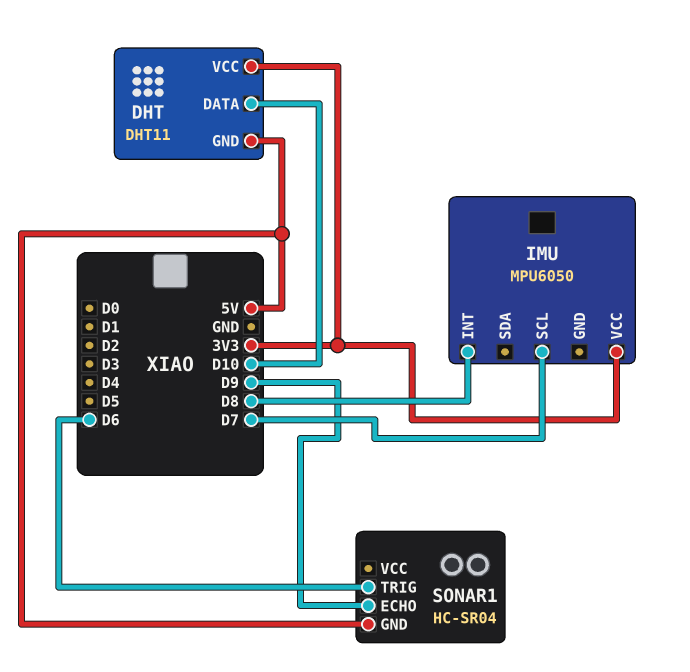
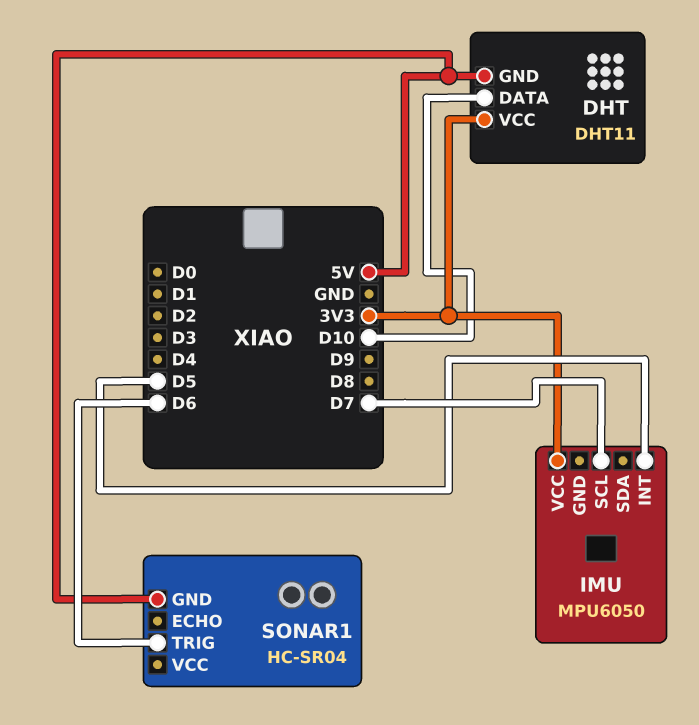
IMU pin INT: D8 -> D5
SONAR1 pin ECHO: D9 -> none

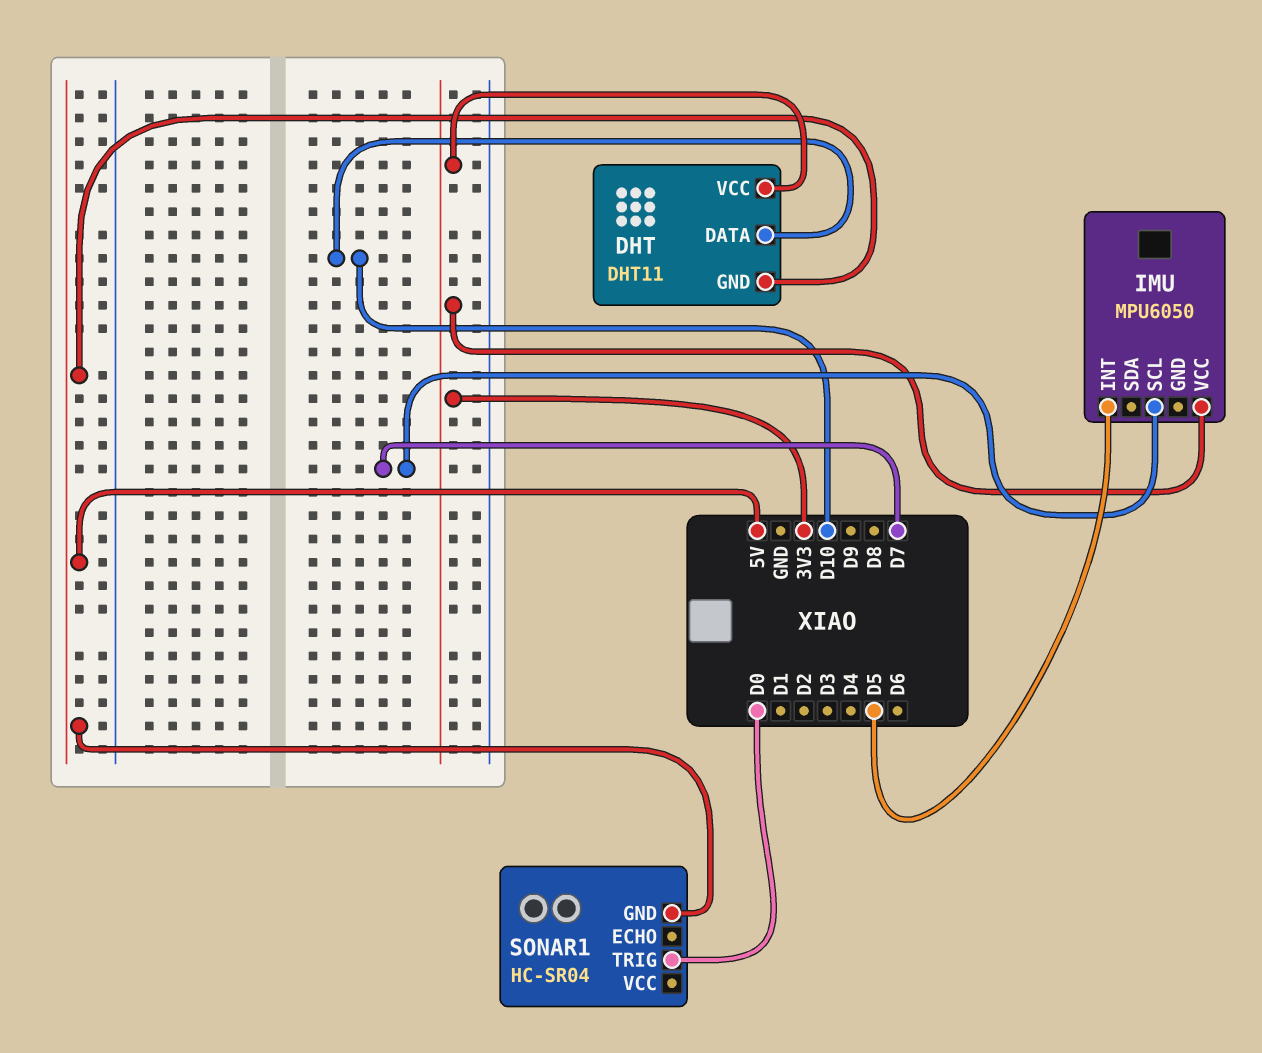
SONAR1 pin TRIG: D6 -> D0

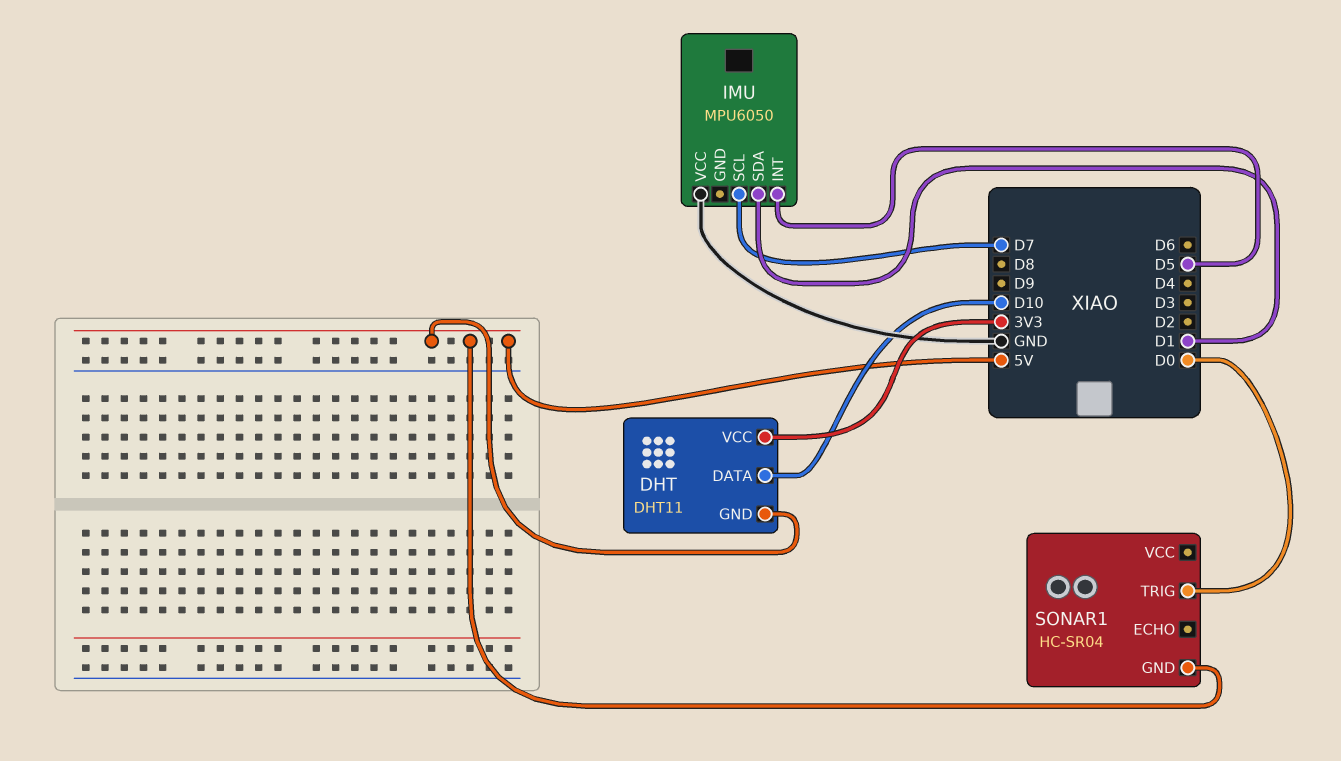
IMU pin SDA: none -> D1
IMU pin VCC: 3V3 -> GND

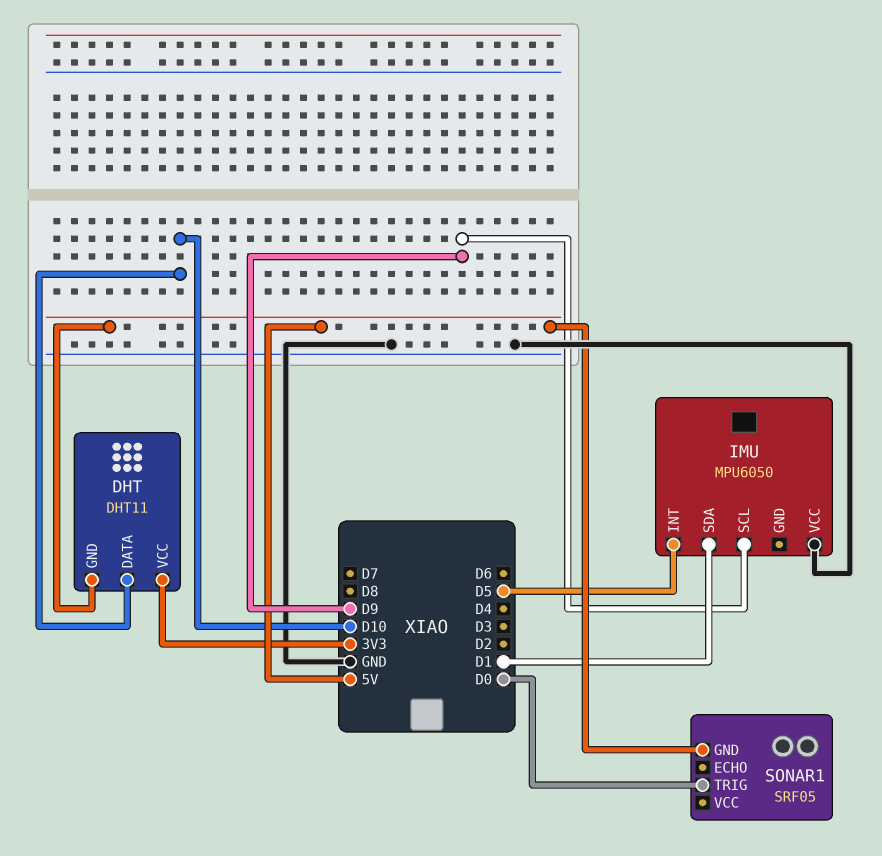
IMU pin SCL: D7 -> D9
SONAR1: HC-SR04 -> SRF05

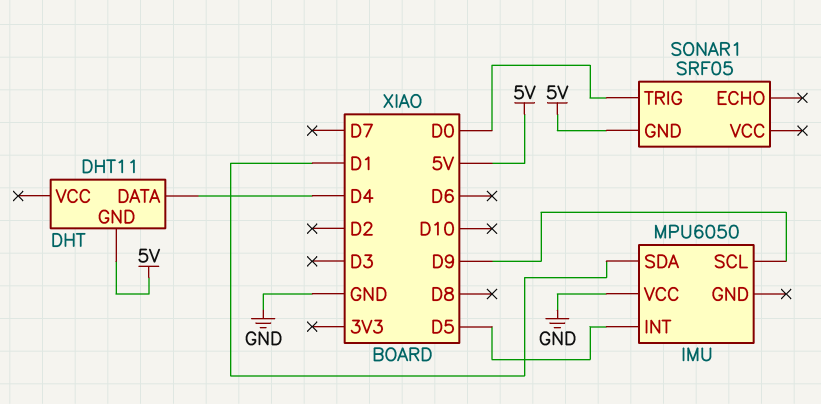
DHT pin DATA: D10 -> D4
DHT pin VCC: 3V3 -> none

